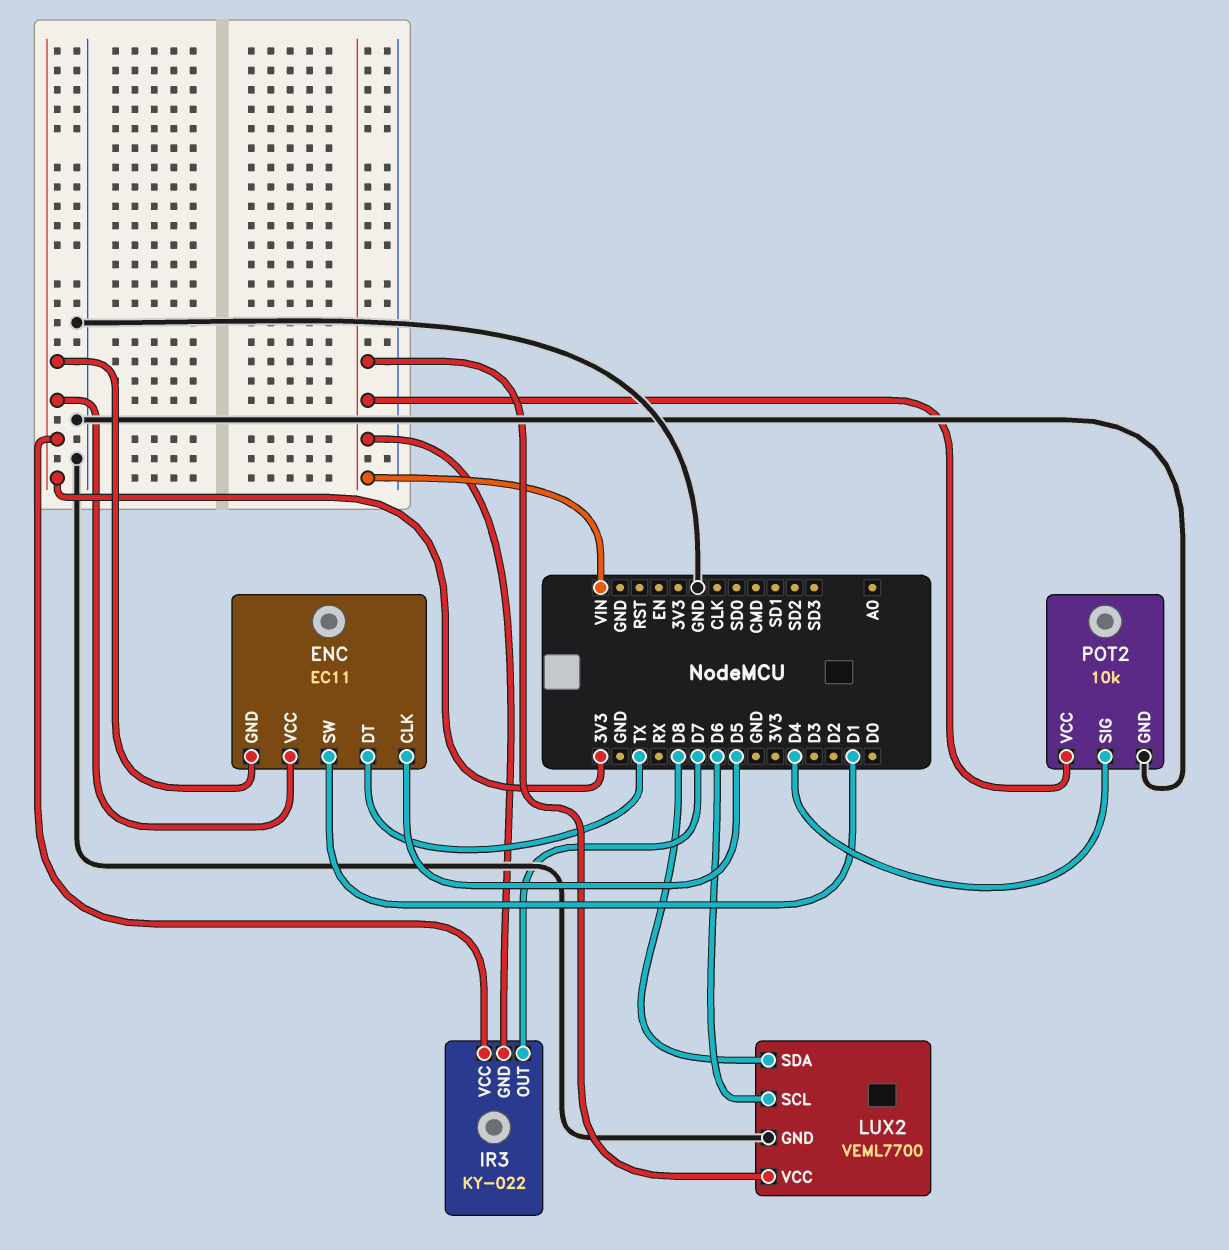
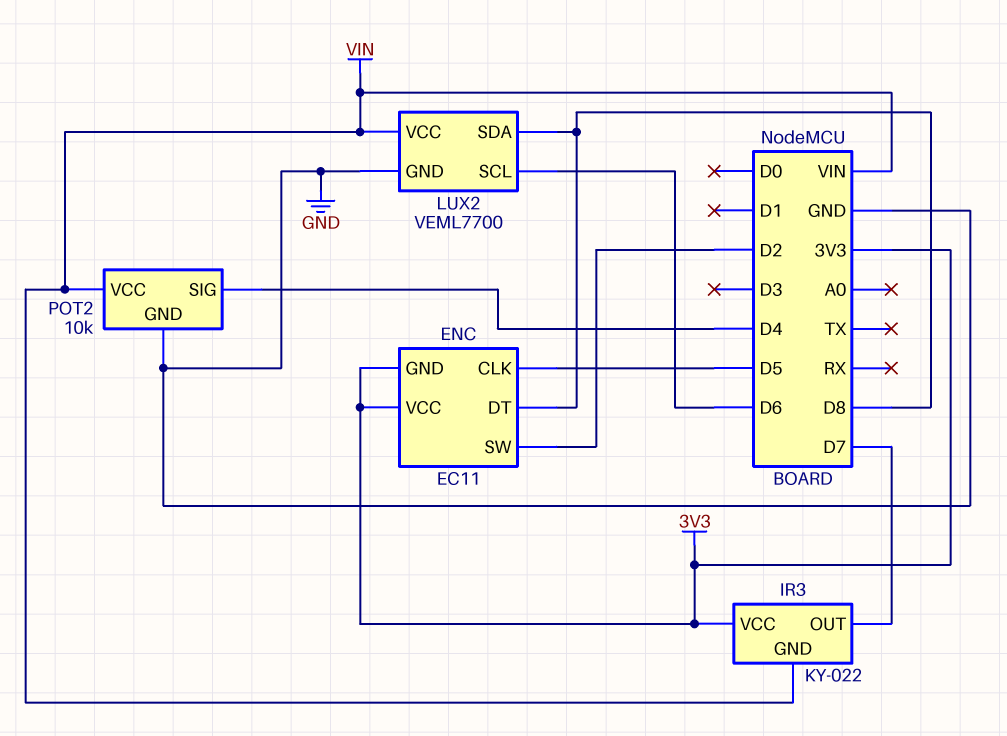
ENC pin DT: TX -> D8
ENC pin SW: D1 -> D2

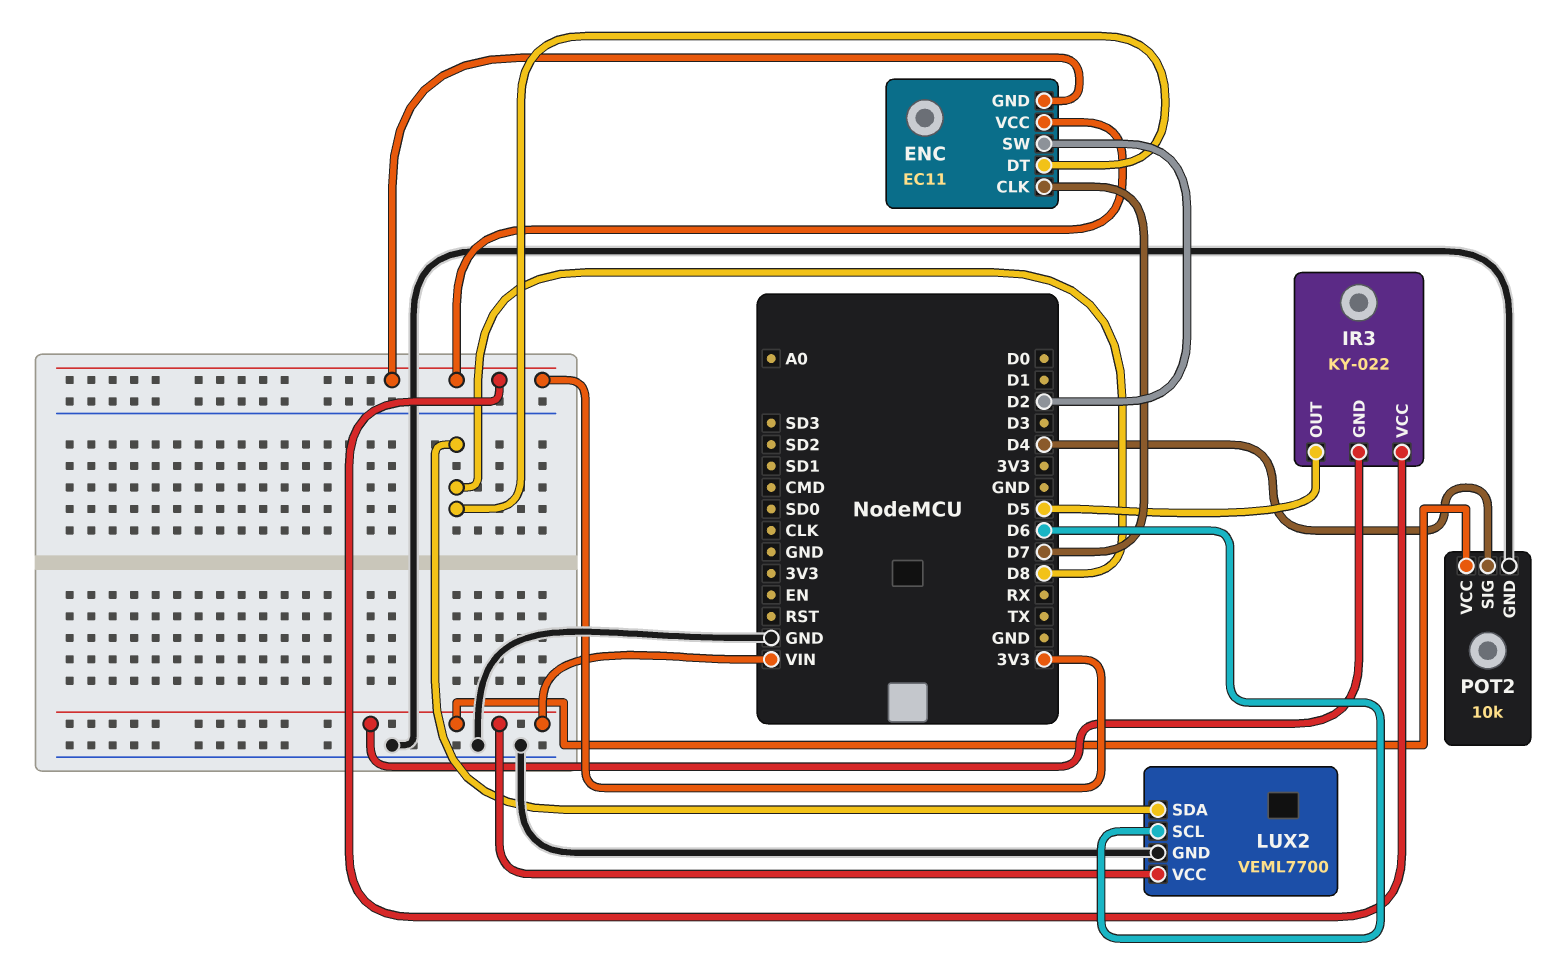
ENC pin CLK: D5 -> D7
IR3 pin OUT: D7 -> D5

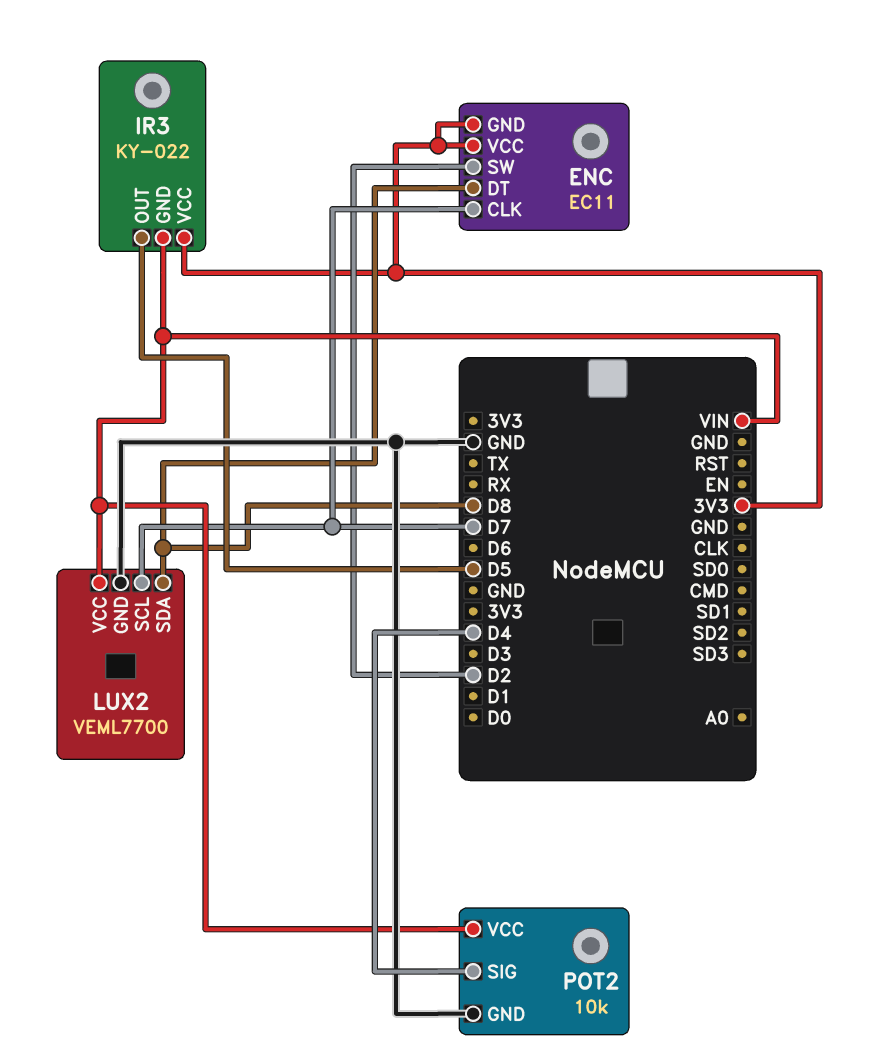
LUX2 pin SCL: D6 -> D7

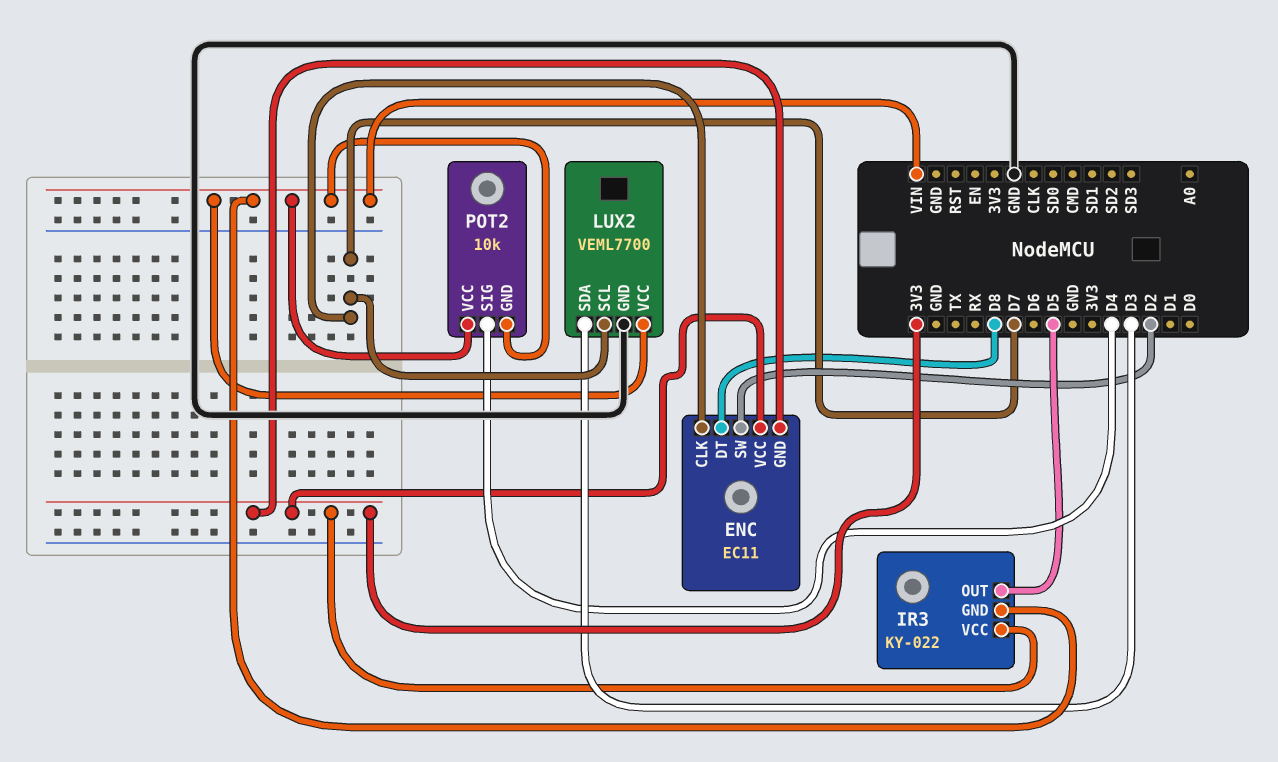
LUX2 pin SDA: D8 -> D3
POT2 pin GND: GND -> VIN

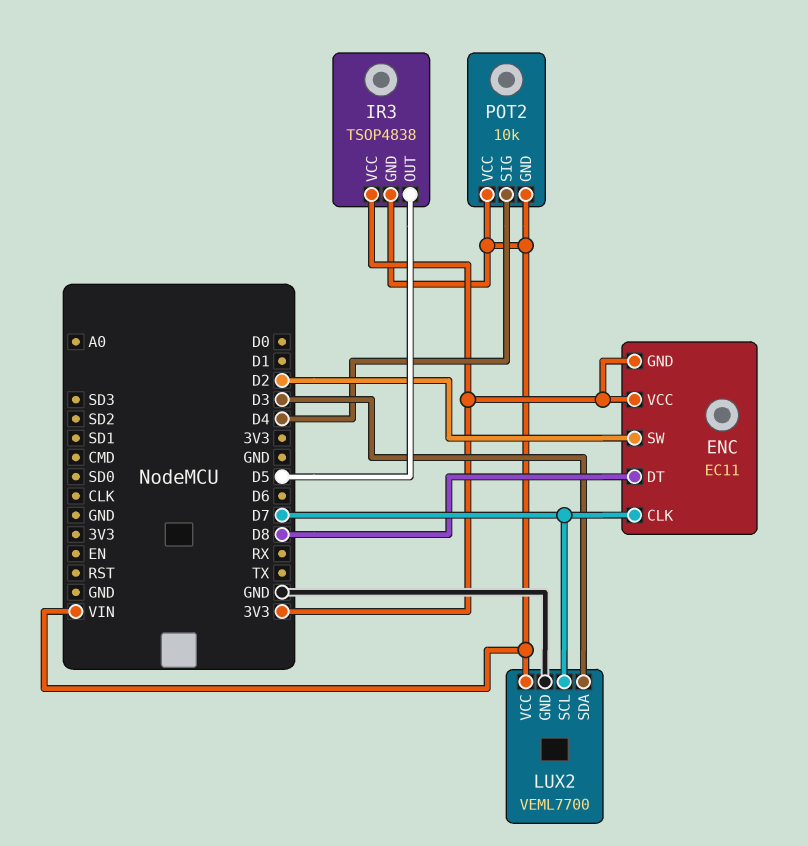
IR3: KY-022 -> TSOP4838

